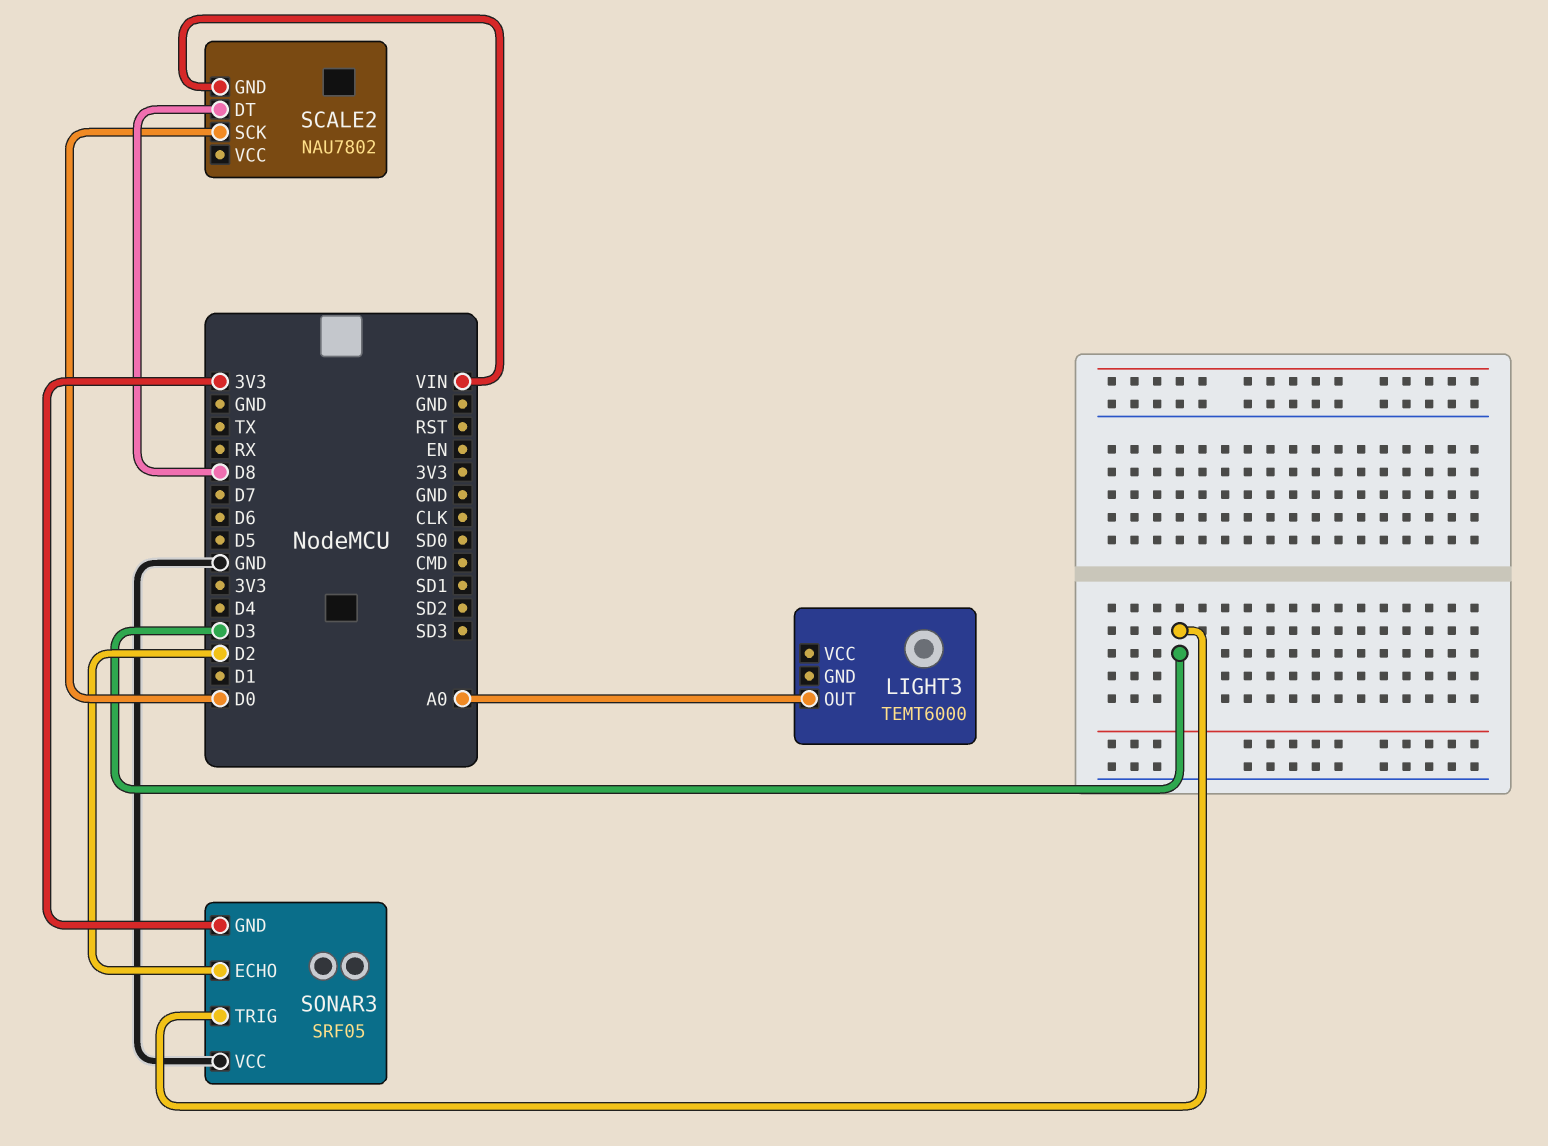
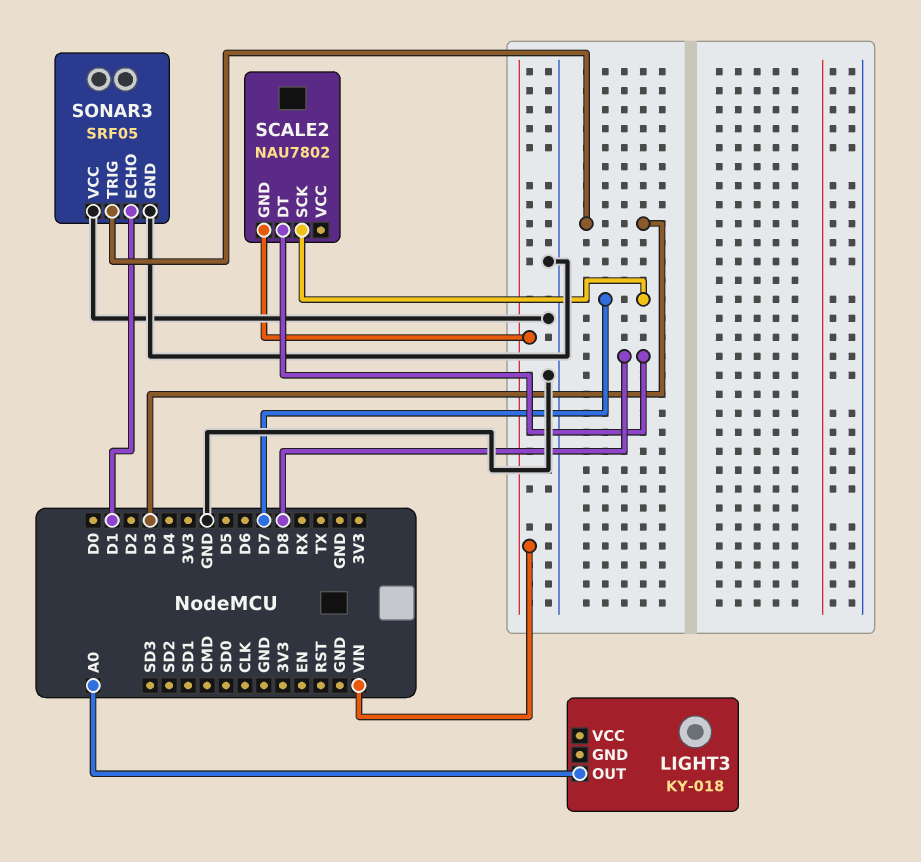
LIGHT3: TEMT6000 -> KY-018
SCALE2 pin SCK: D0 -> D7
SONAR3 pin ECHO: D2 -> D1
SONAR3 pin GND: 3V3 -> GND

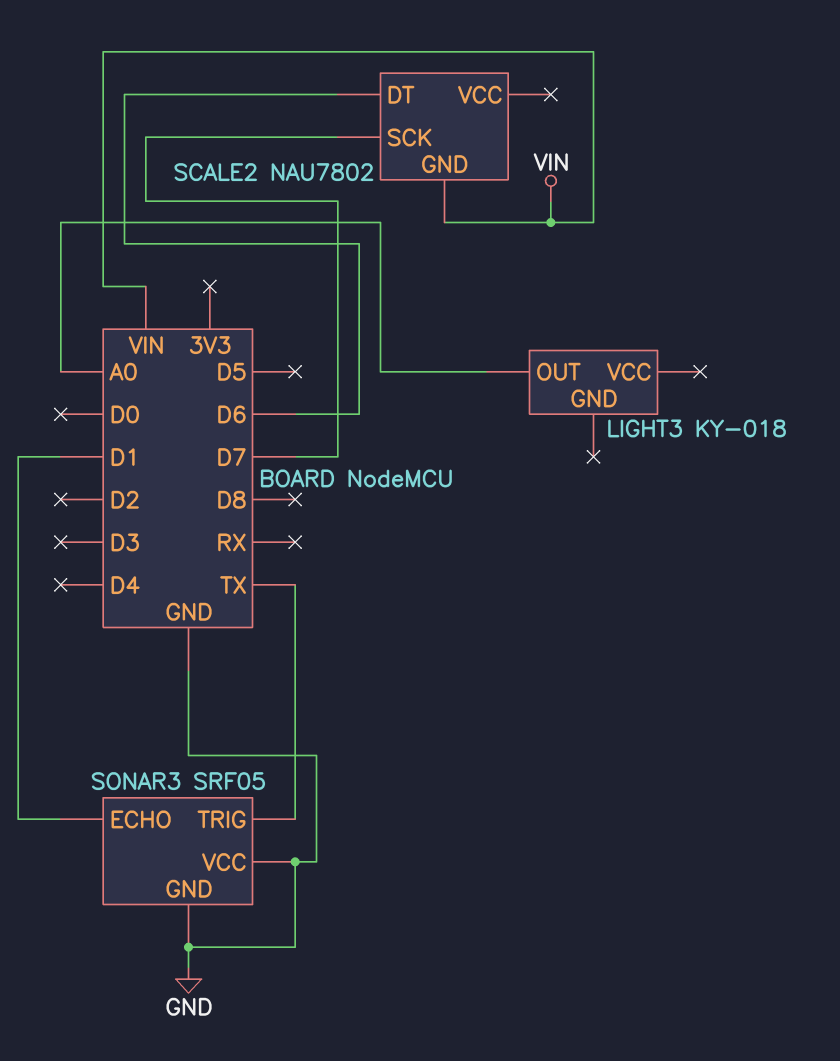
SCALE2 pin DT: D8 -> D6
SONAR3 pin TRIG: D3 -> TX

